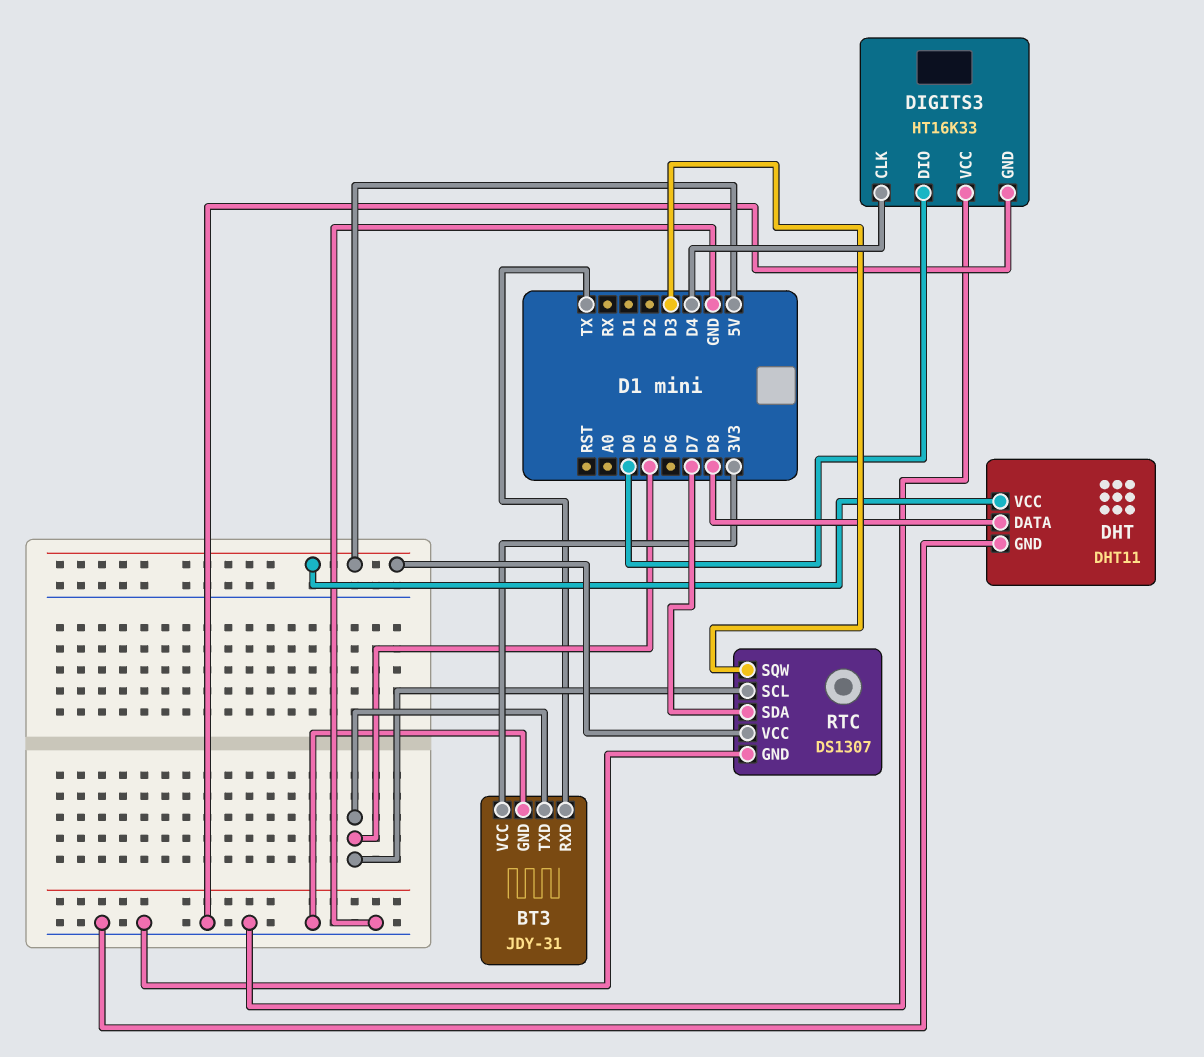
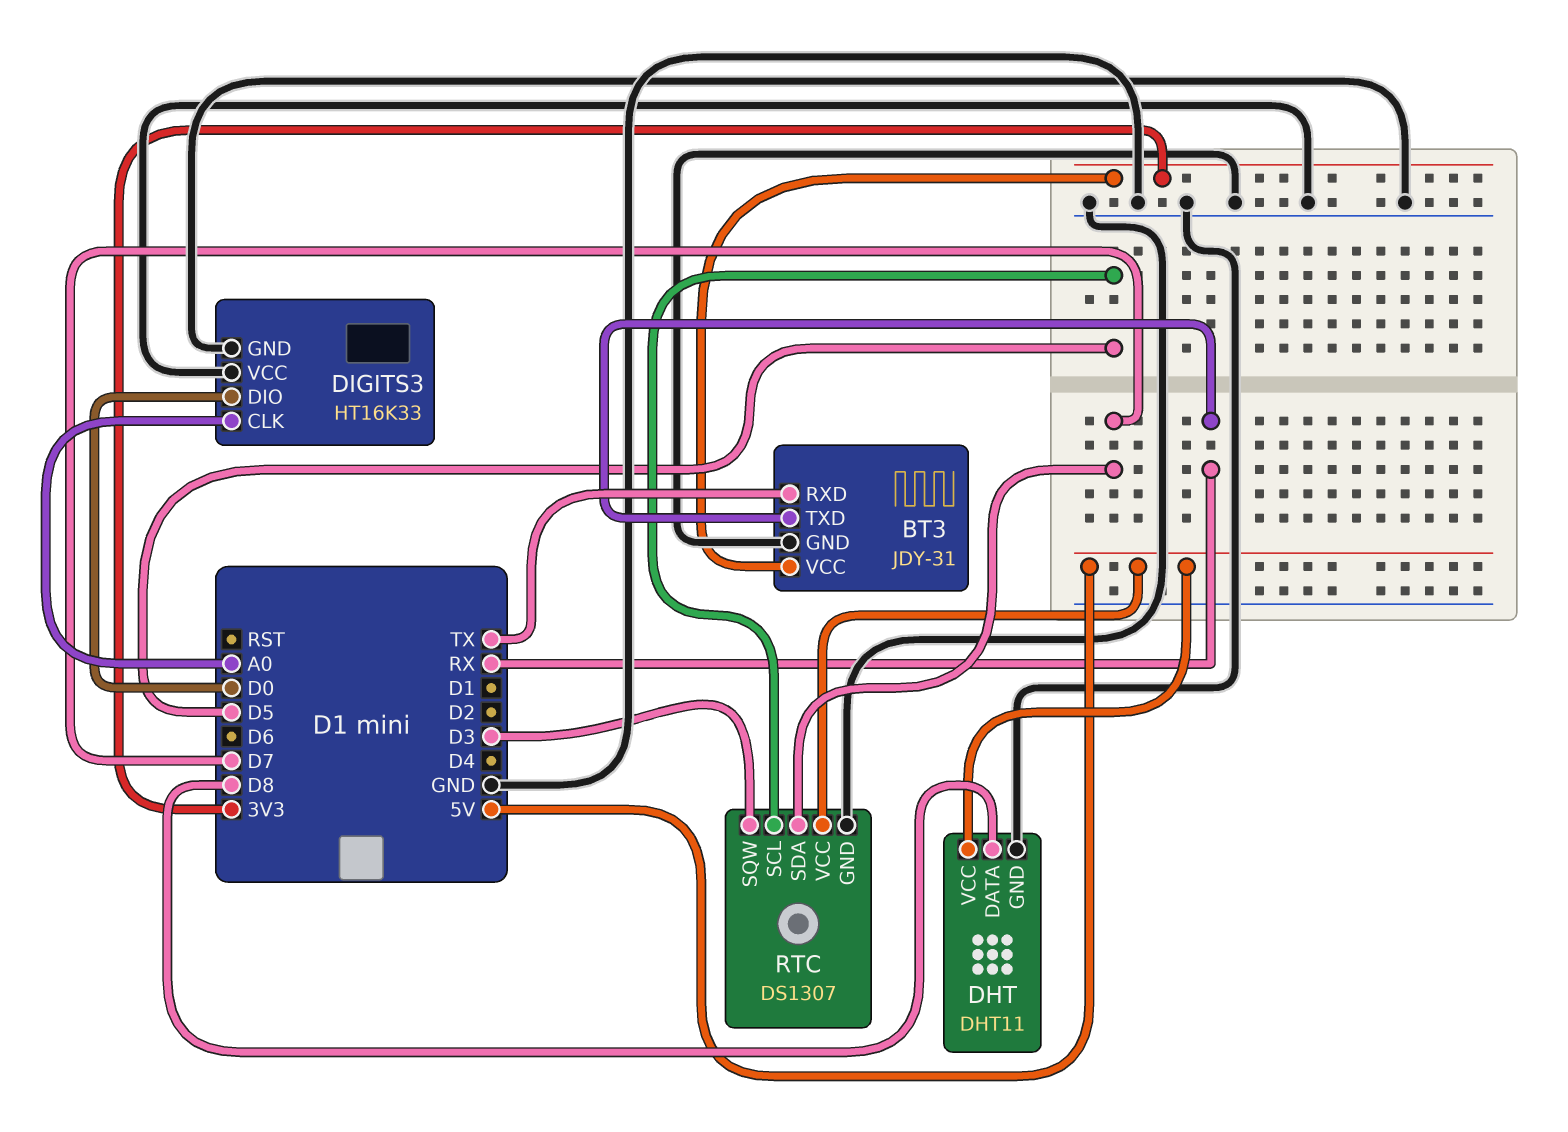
BT3 pin TXD: D5 -> RX
DIGITS3 pin CLK: D4 -> A0

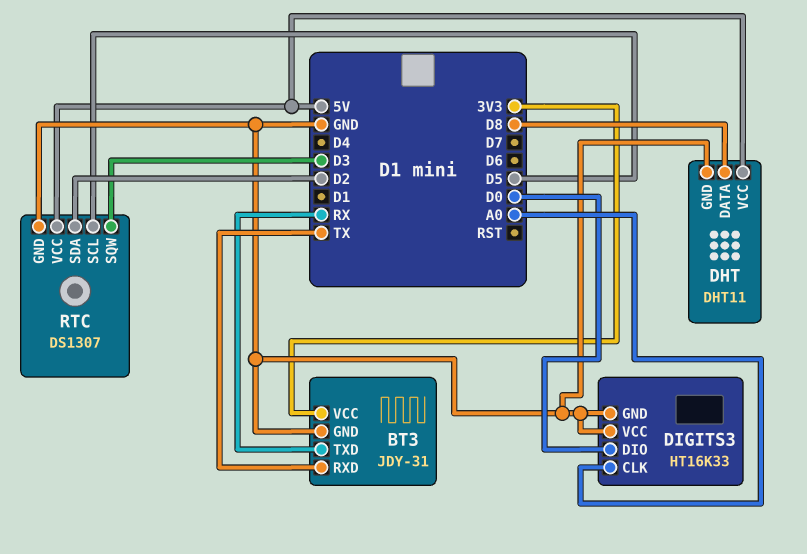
RTC pin SDA: D7 -> D2

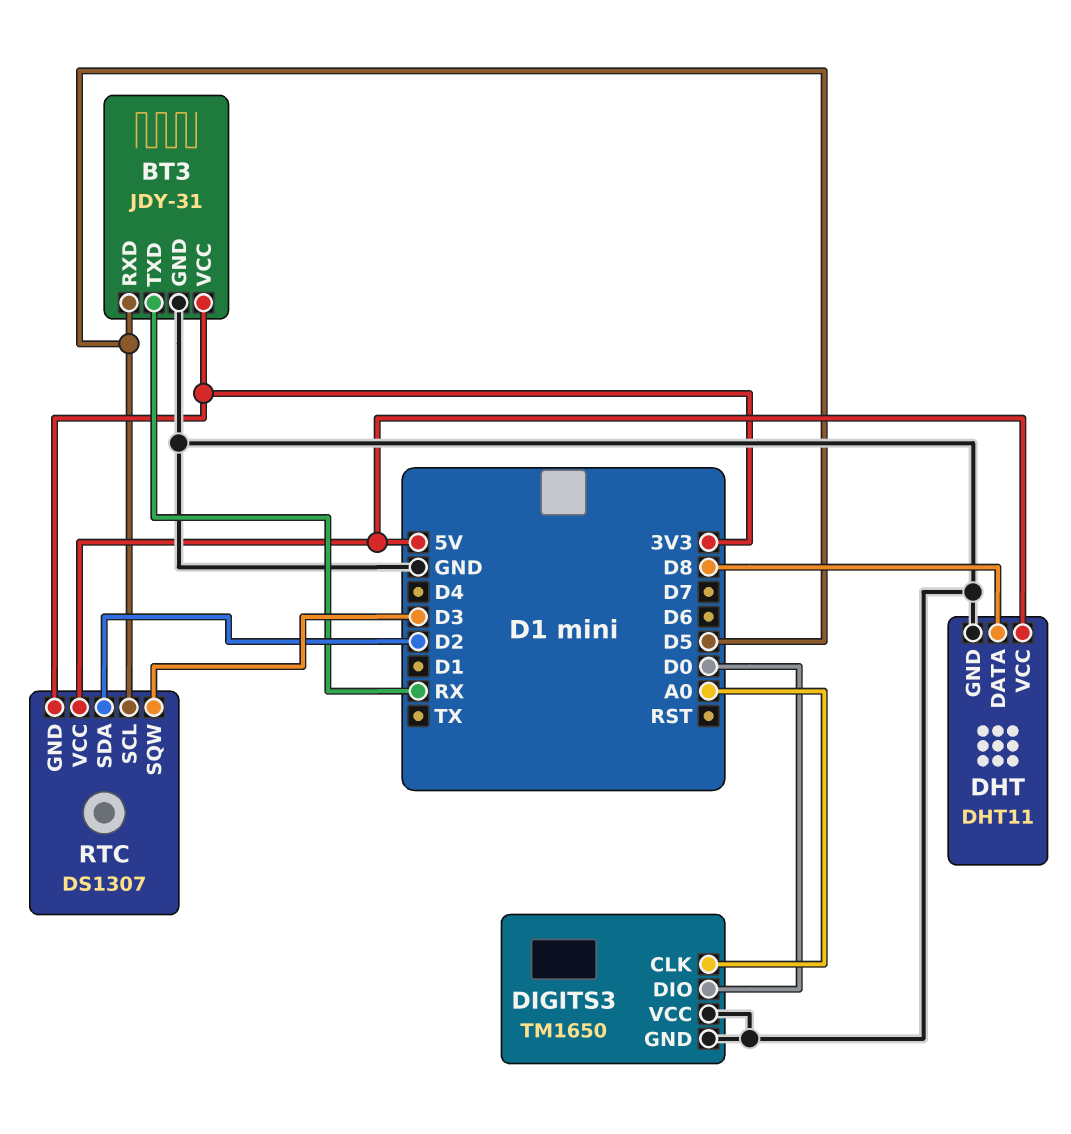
BT3 pin RXD: TX -> D5
DIGITS3: HT16K33 -> TM1650
RTC pin GND: GND -> 3V3

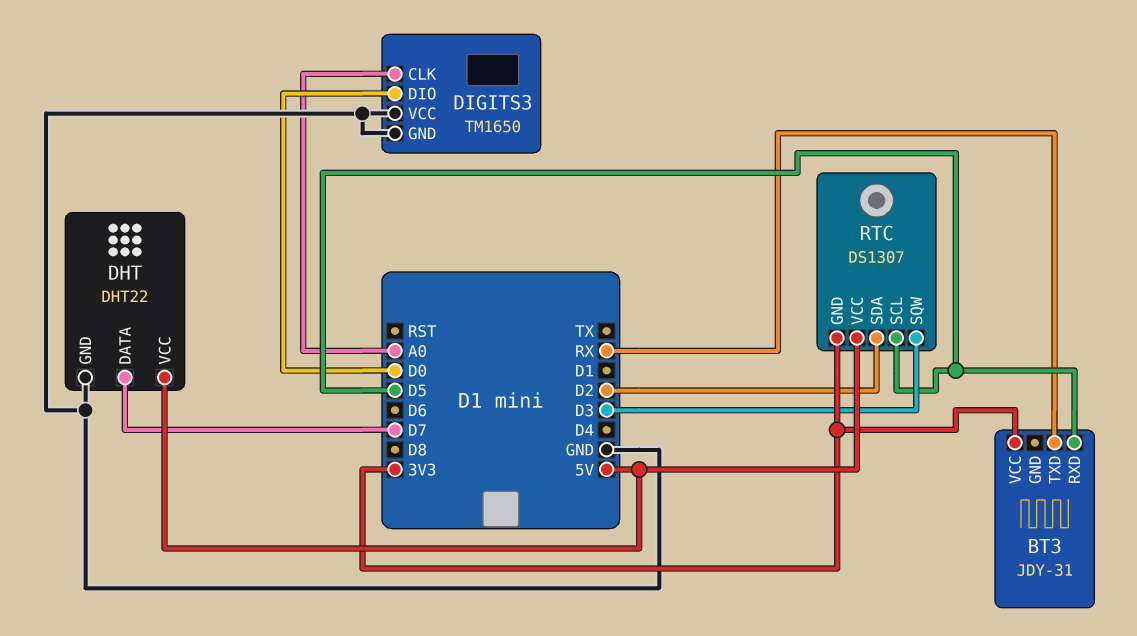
BT3 pin GND: GND -> none
DHT: DHT11 -> DHT22
DHT pin DATA: D8 -> D7

